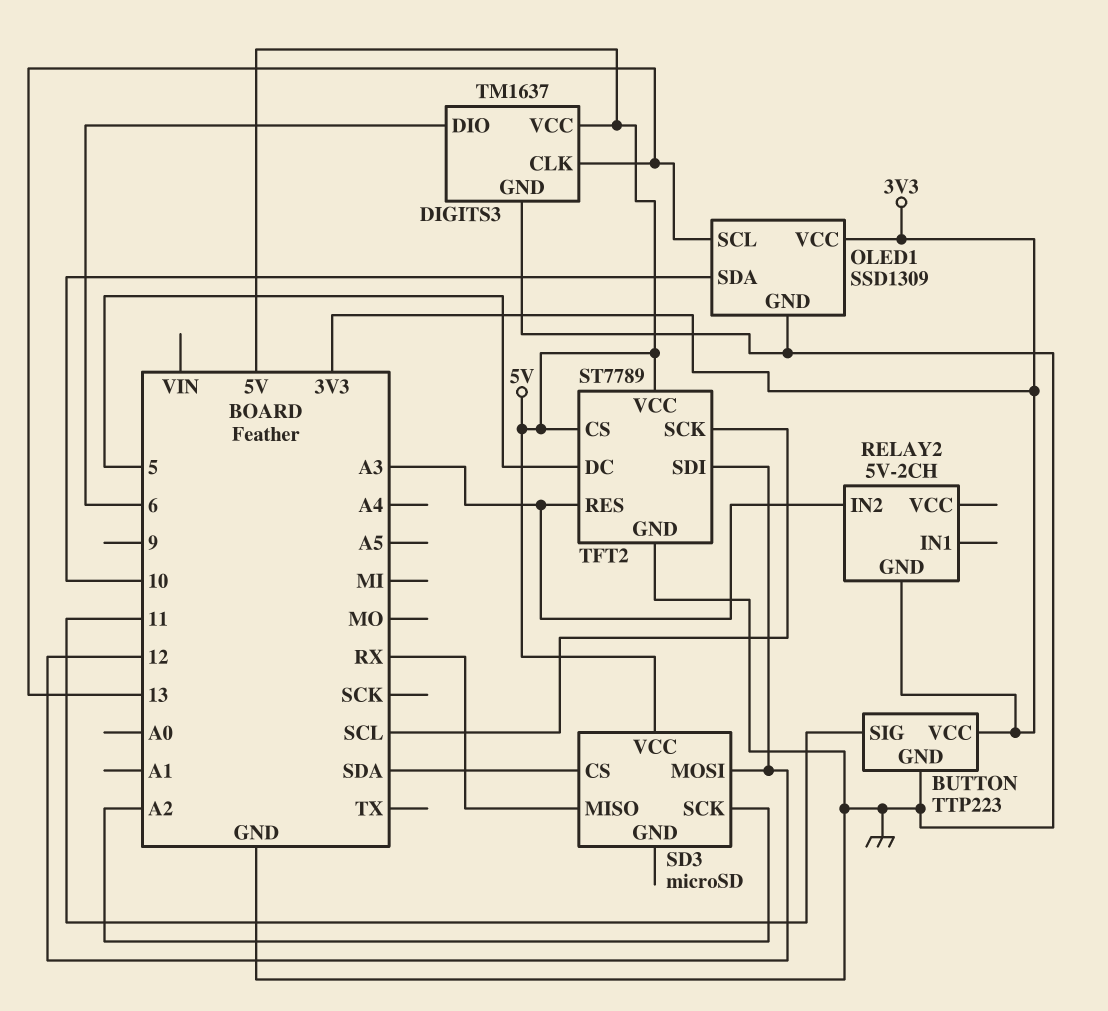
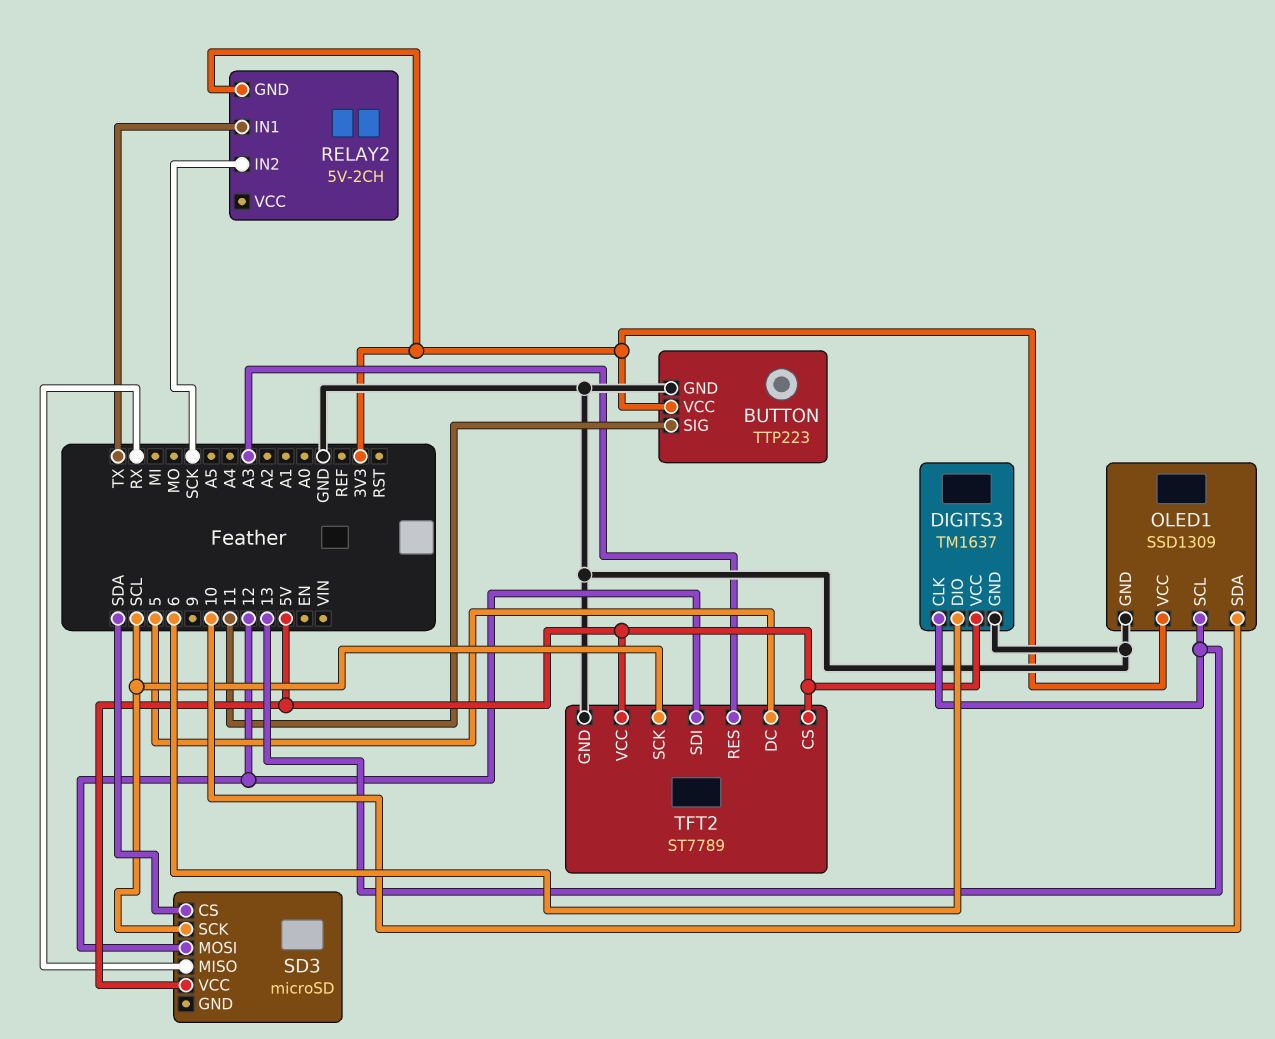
RELAY2 pin IN1: none -> TX
RELAY2 pin IN2: A3 -> SCK
SD3 pin SCK: A2 -> SCL

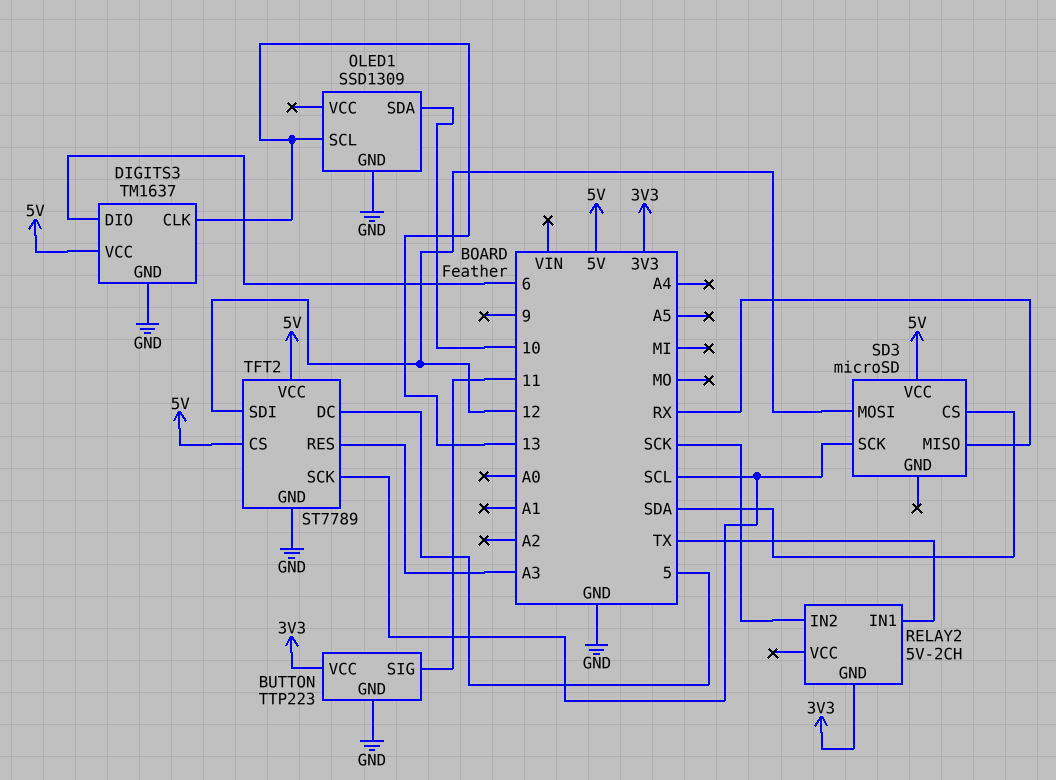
OLED1 pin VCC: 3V3 -> none

